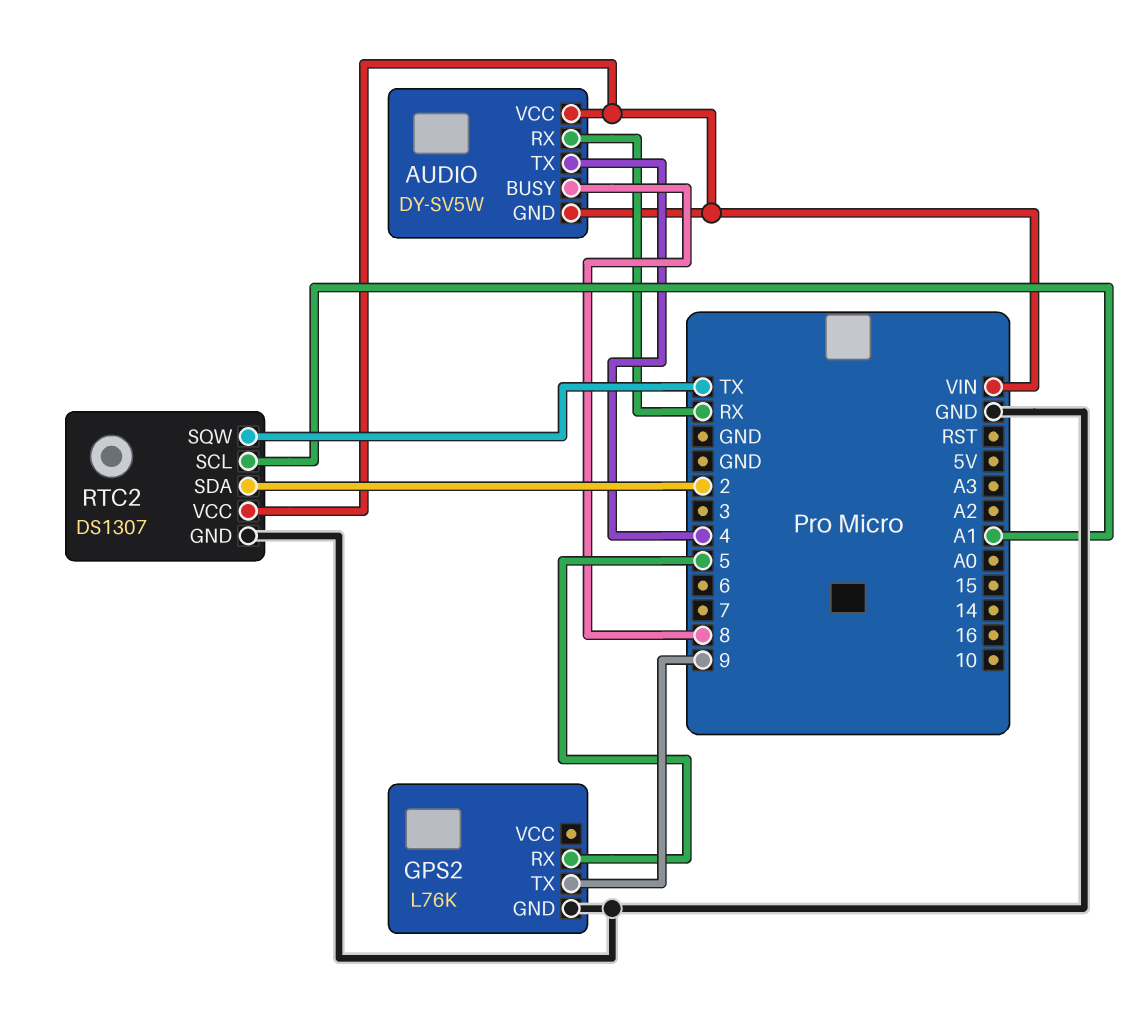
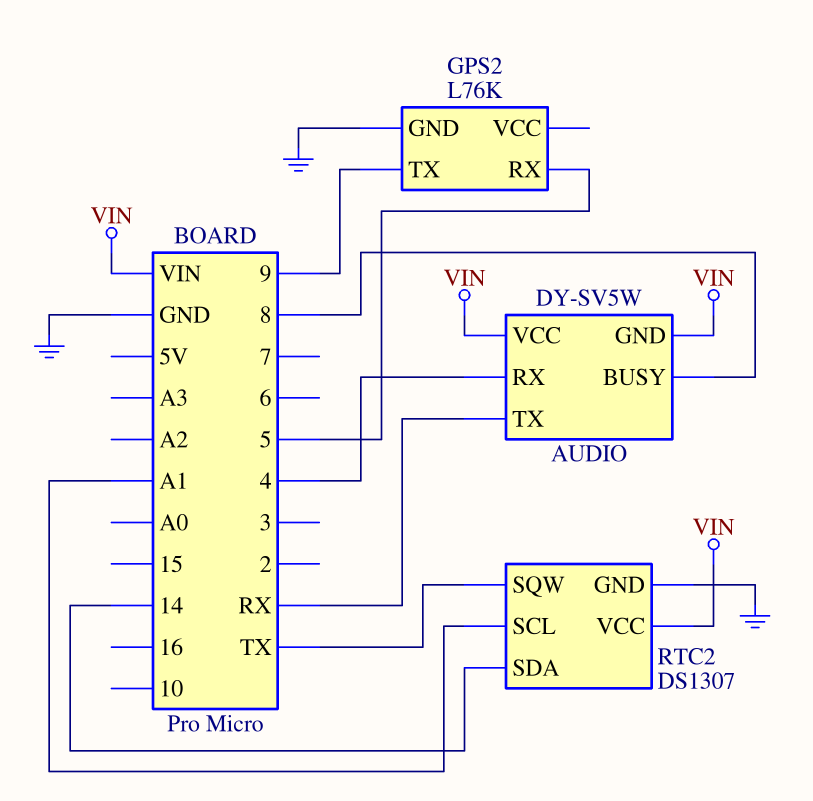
AUDIO pin RX: RX -> 4
AUDIO pin TX: 4 -> RX
RTC2 pin SDA: 2 -> 14

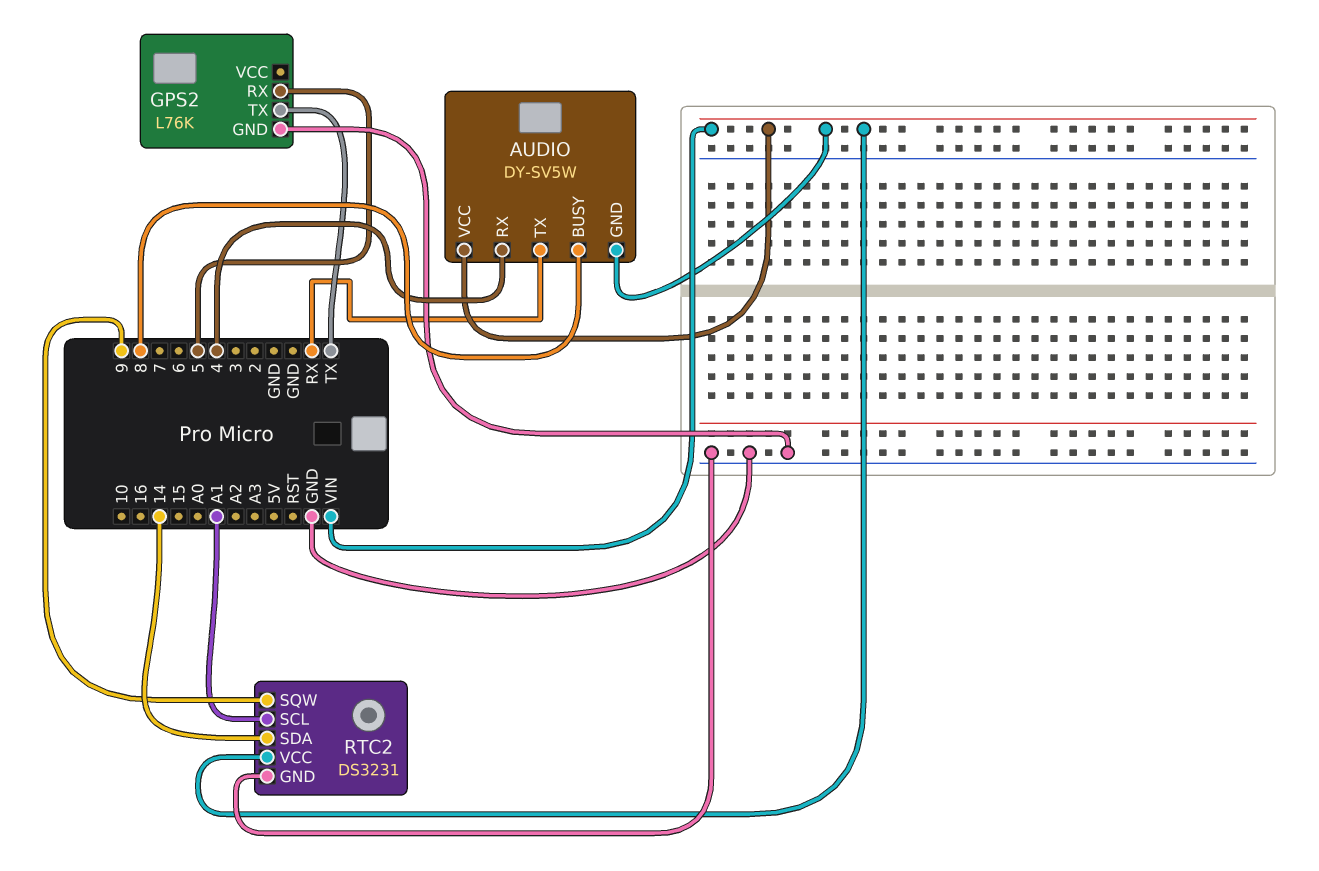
GPS2 pin TX: 9 -> TX
RTC2: DS1307 -> DS3231
RTC2 pin SQW: TX -> 9

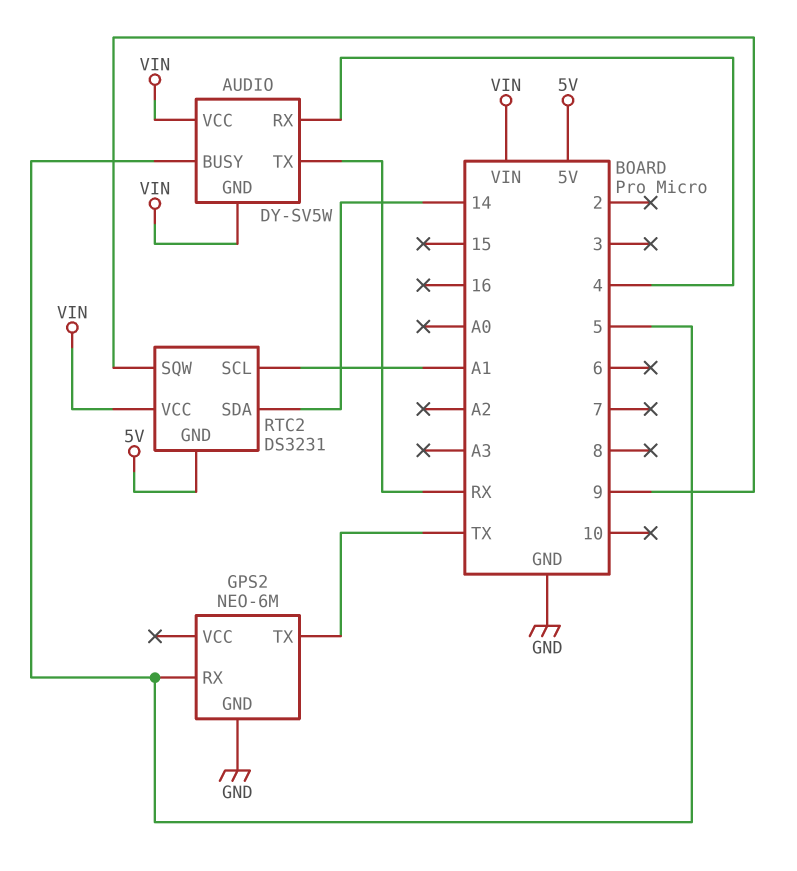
AUDIO pin BUSY: 8 -> 5
GPS2: L76K -> NEO-6M
RTC2 pin GND: GND -> 5V

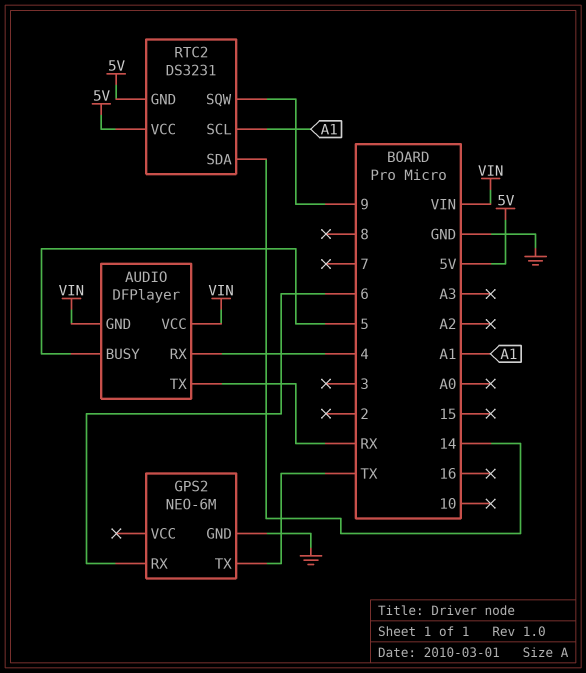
AUDIO: DY-SV5W -> DFPlayer
GPS2 pin RX: 5 -> 6
RTC2 pin VCC: VIN -> 5V

